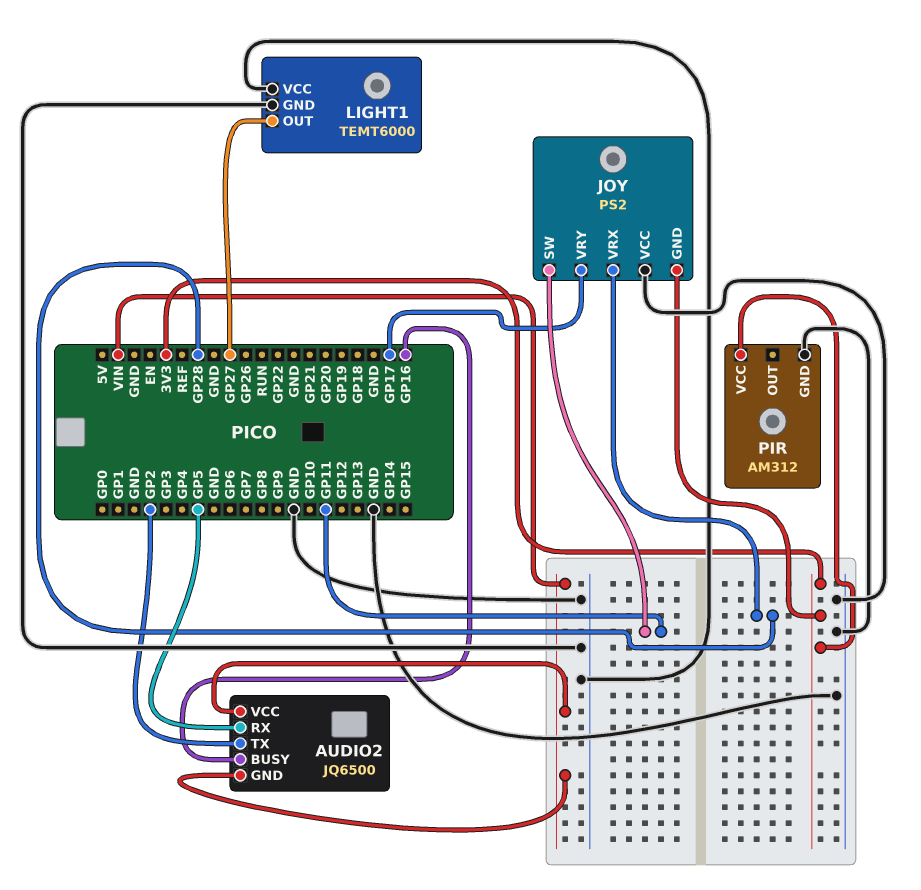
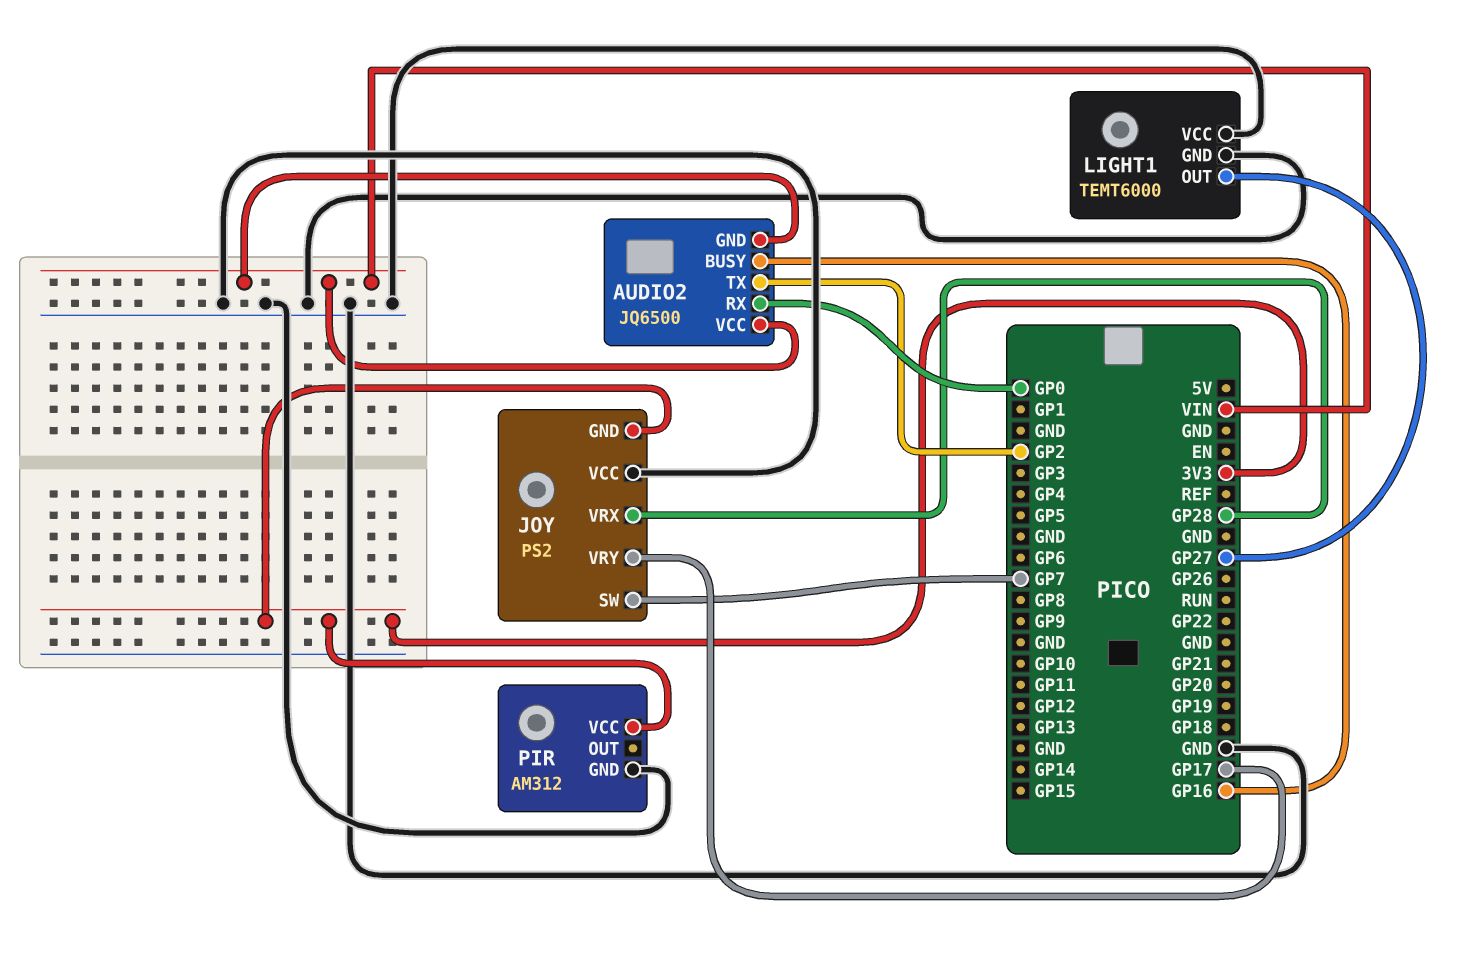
AUDIO2 pin RX: GP5 -> GP0
JOY pin SW: GP11 -> GP7

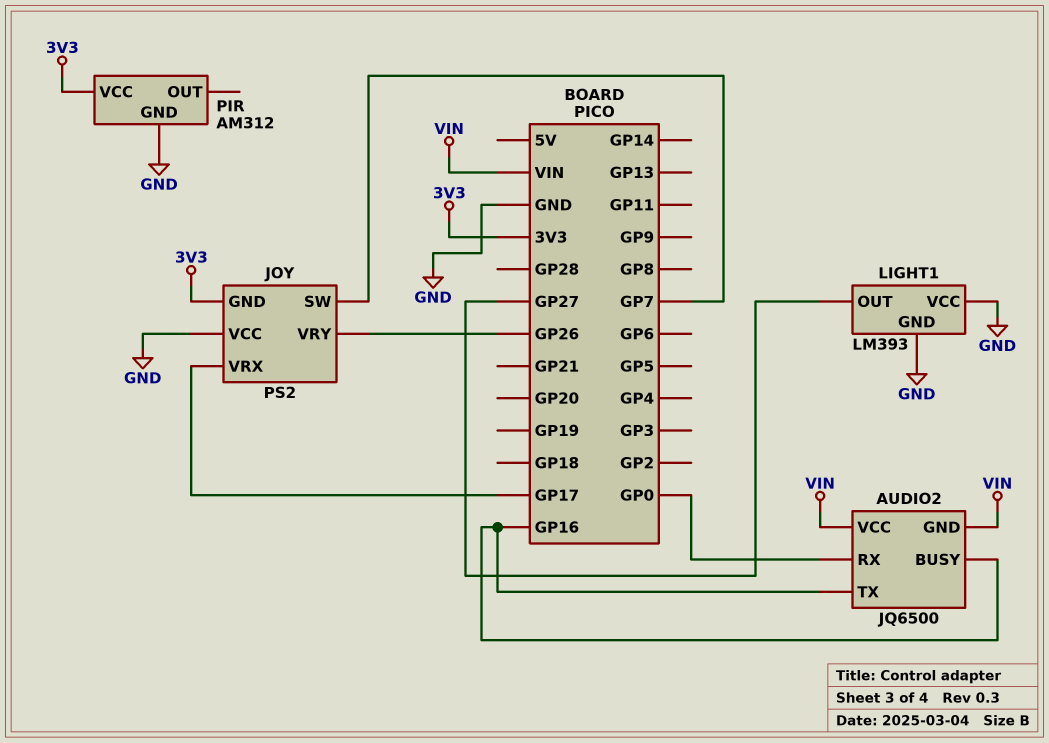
AUDIO2 pin TX: GP2 -> GP16
JOY pin VRX: GP28 -> GP17
JOY pin VRY: GP17 -> GP26
LIGHT1: TEMT6000 -> LM393

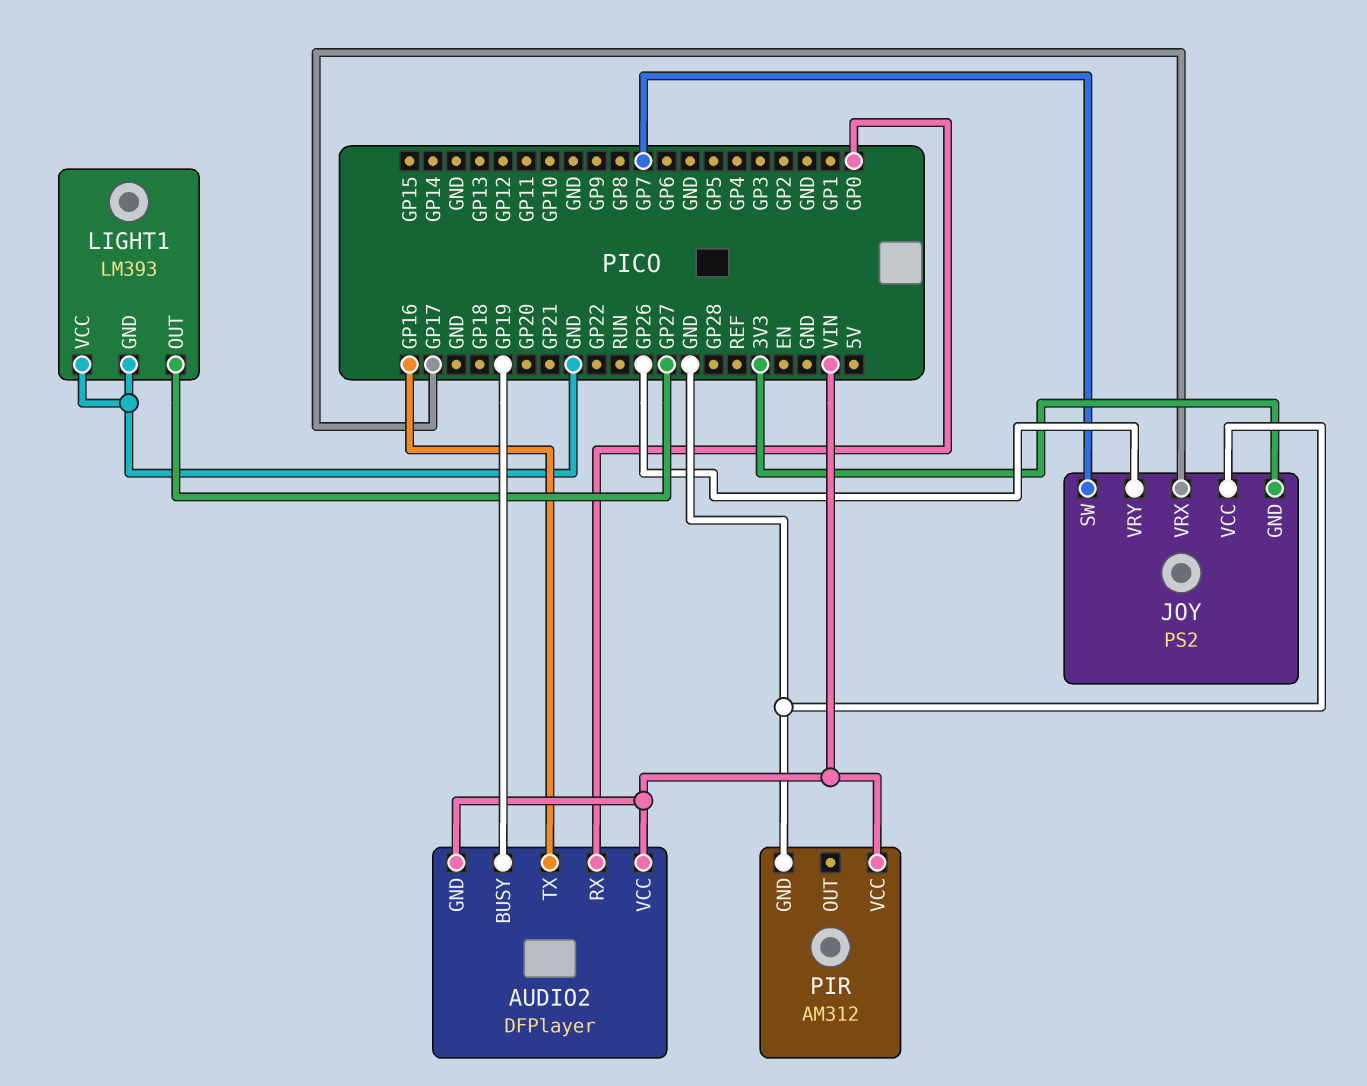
AUDIO2: JQ6500 -> DFPlayer
AUDIO2 pin BUSY: GP16 -> GP19
PIR pin VCC: 3V3 -> VIN

